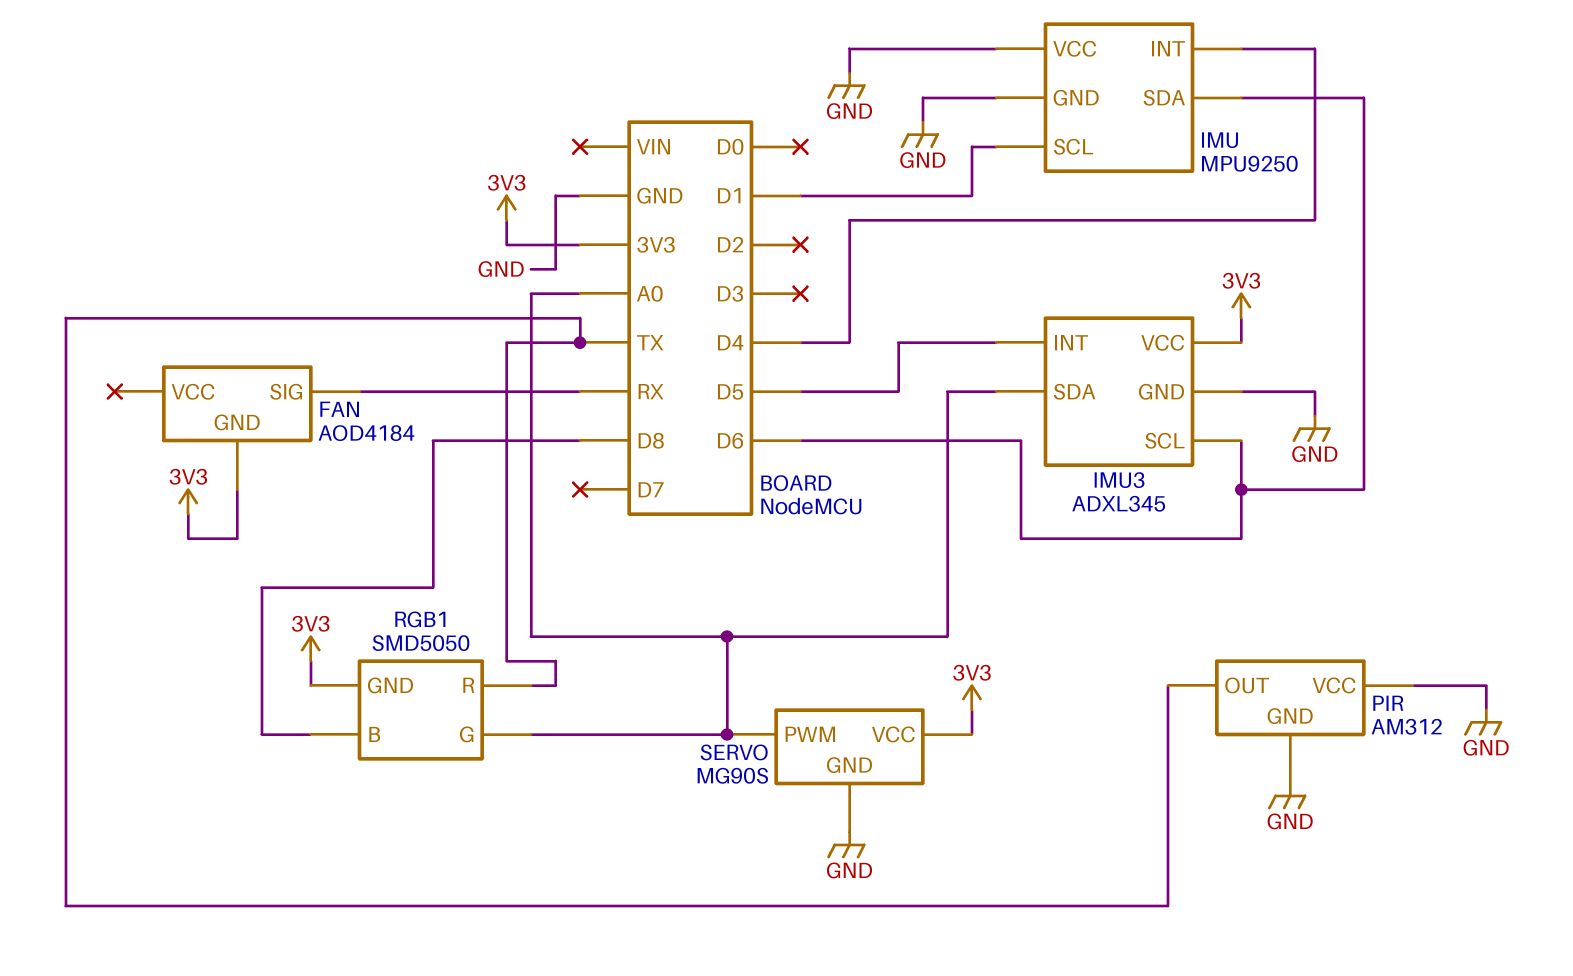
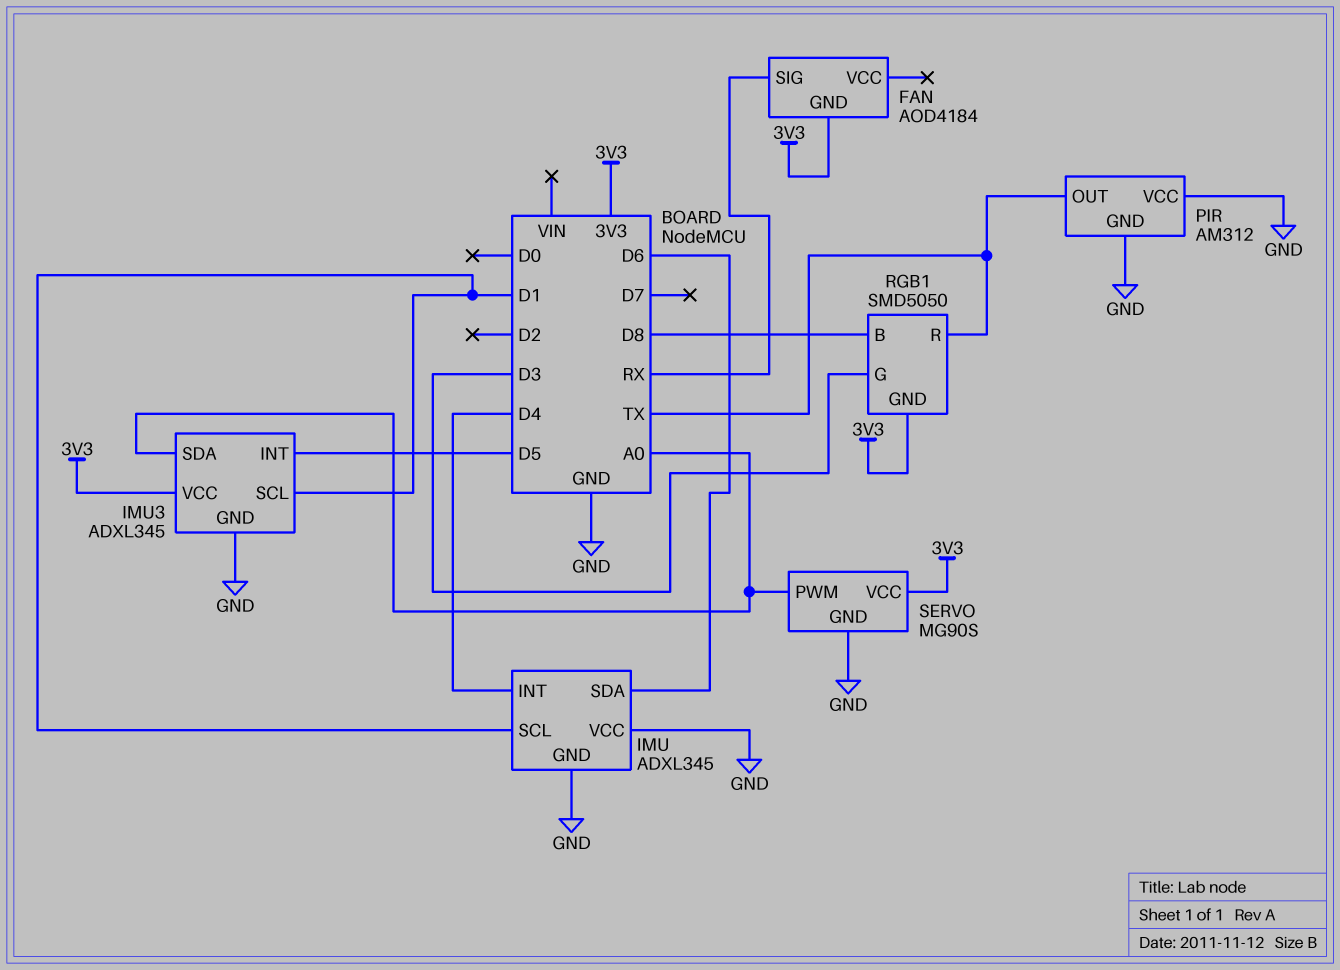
IMU: MPU9250 -> ADXL345
IMU3 pin SCL: D6 -> D1
RGB1 pin G: A0 -> D3

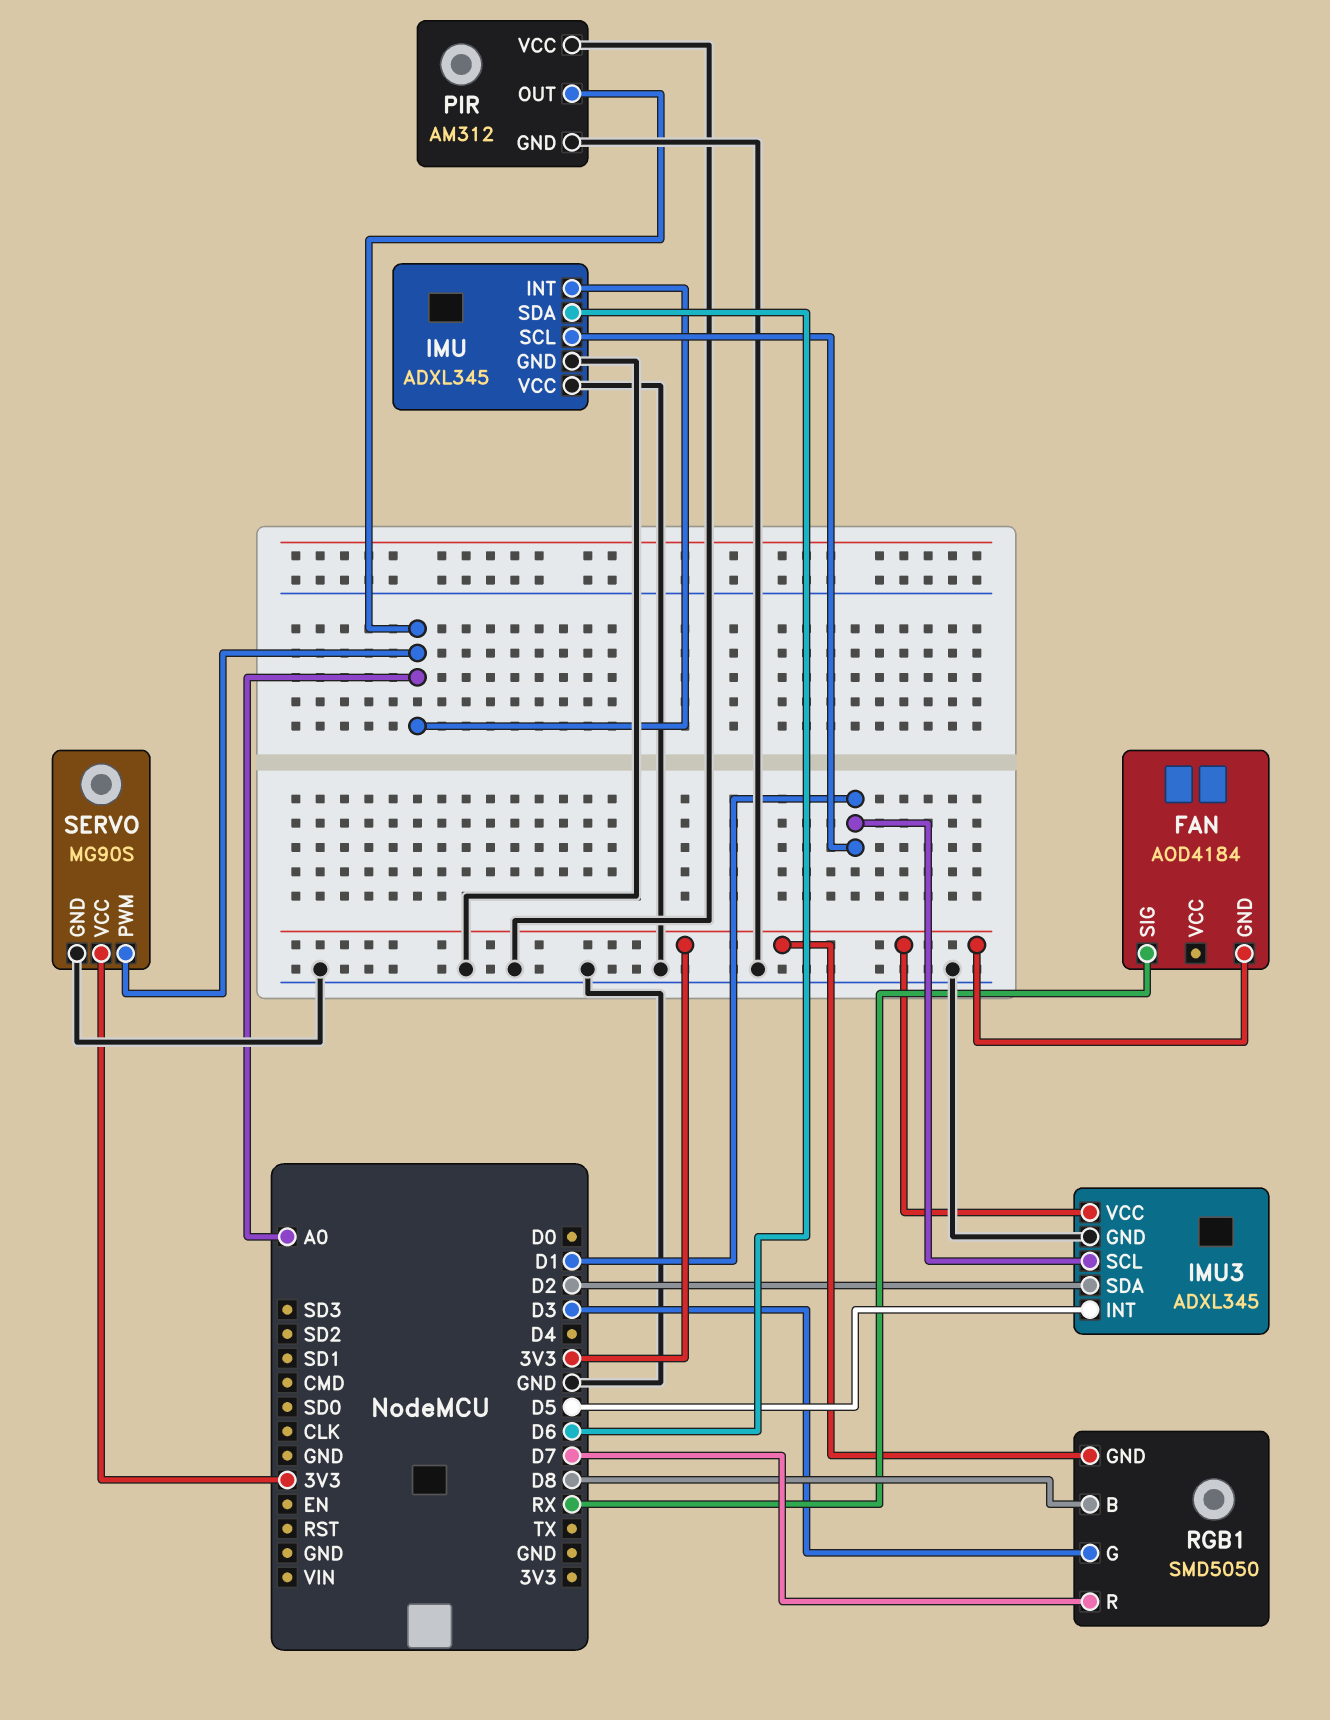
IMU pin INT: D4 -> A0
IMU3 pin SDA: A0 -> D2
PIR pin OUT: TX -> A0
RGB1 pin R: TX -> D7

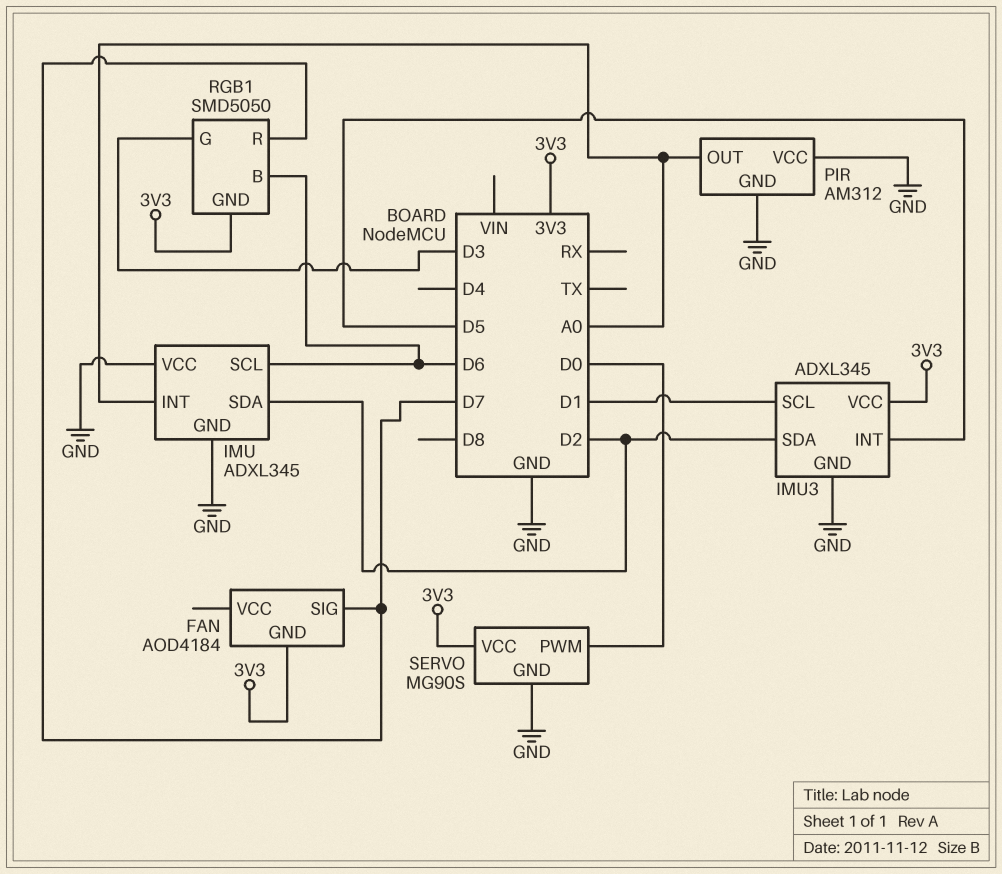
FAN pin SIG: RX -> D7
IMU pin SCL: D1 -> D6
IMU pin SDA: D6 -> D2
RGB1 pin B: D8 -> D6
SERVO pin PWM: A0 -> D0

